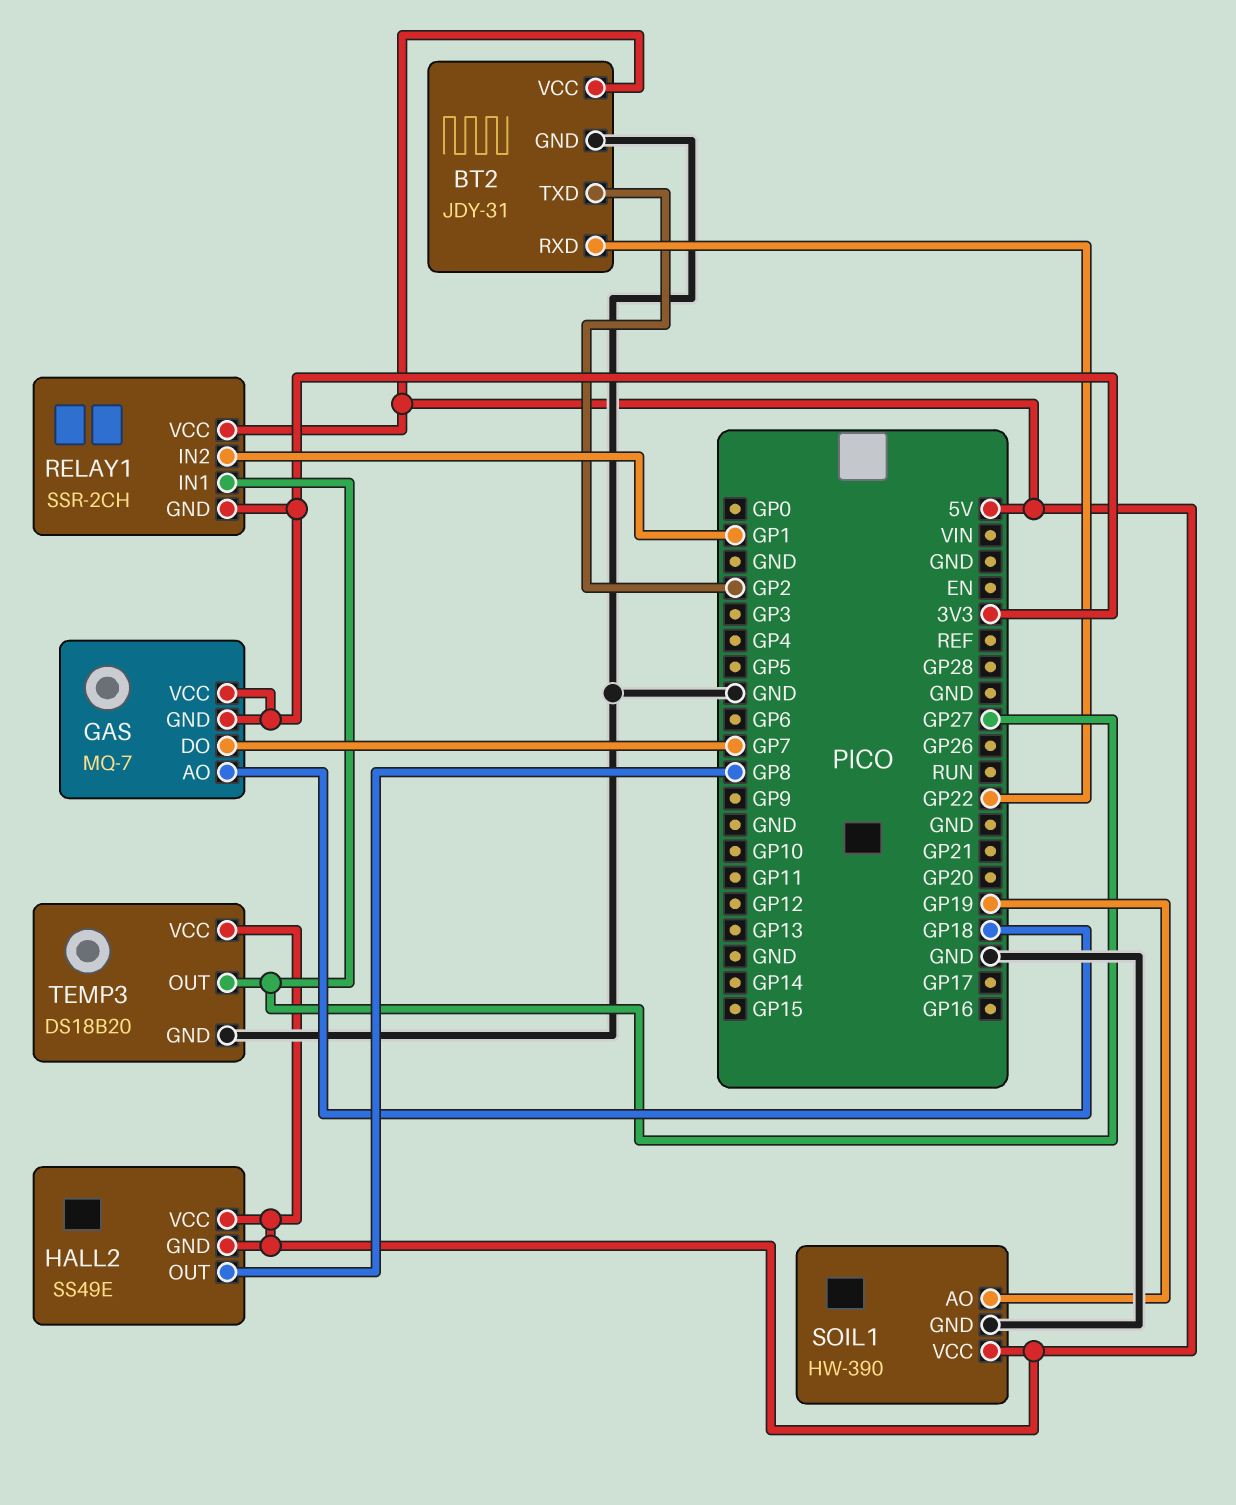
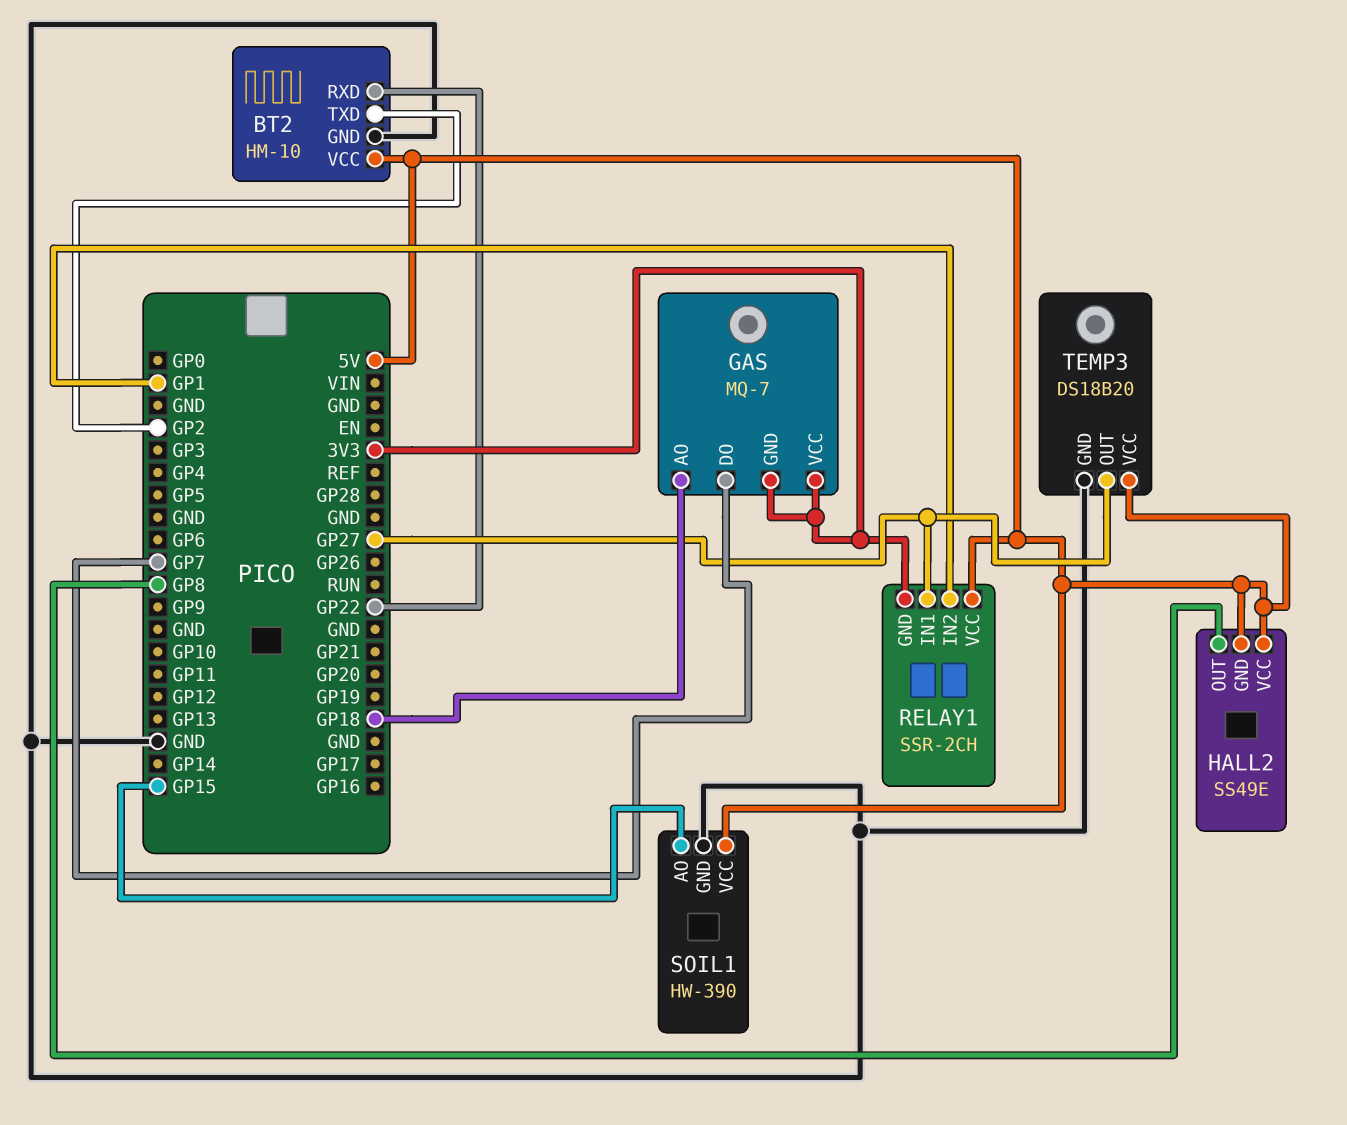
BT2: JDY-31 -> HM-10
SOIL1 pin AO: GP19 -> GP15

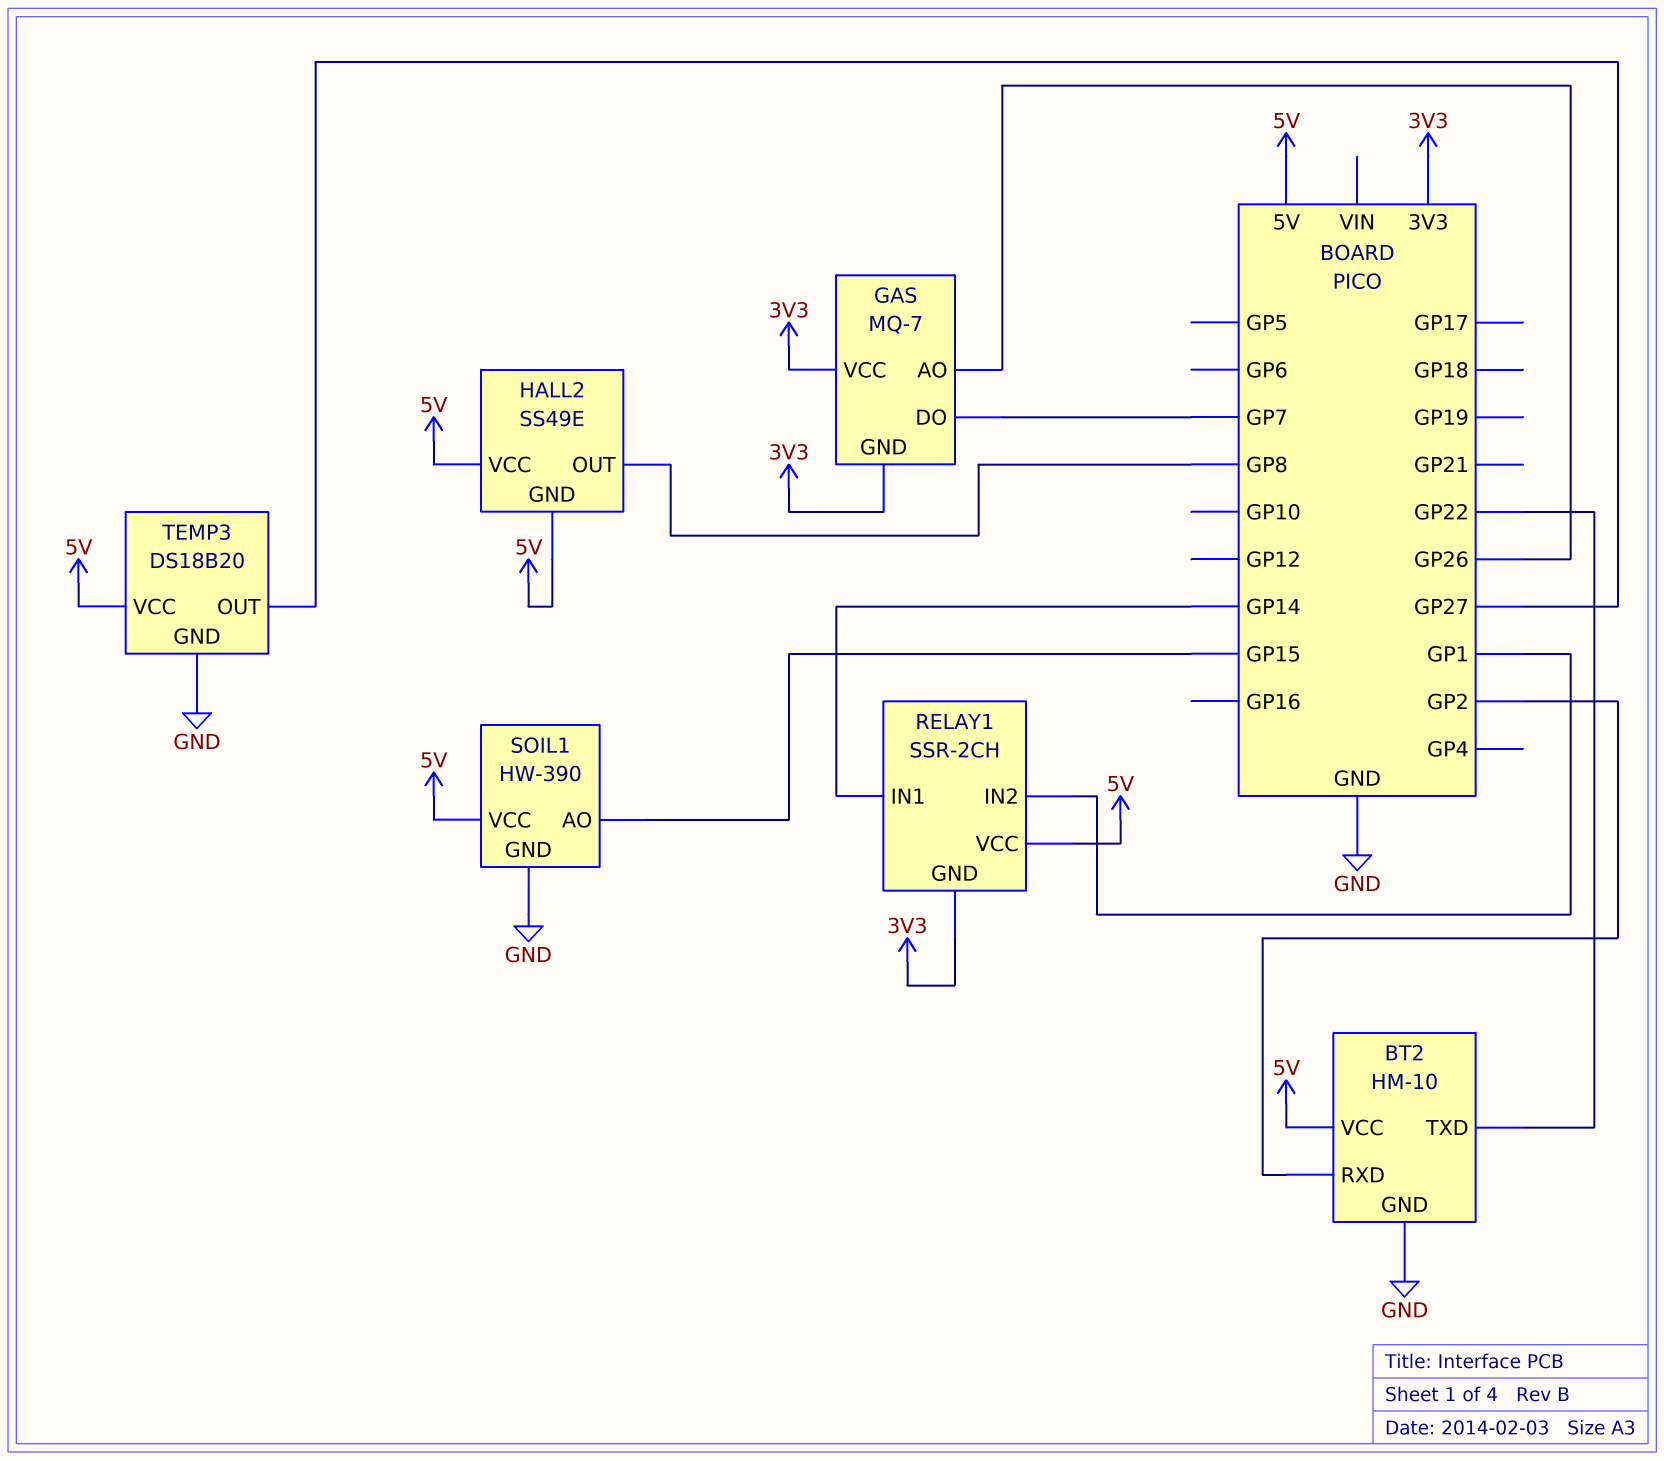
BT2 pin RXD: GP22 -> GP2
BT2 pin TXD: GP2 -> GP22
GAS pin AO: GP18 -> GP26
RELAY1 pin IN1: GP27 -> GP14

